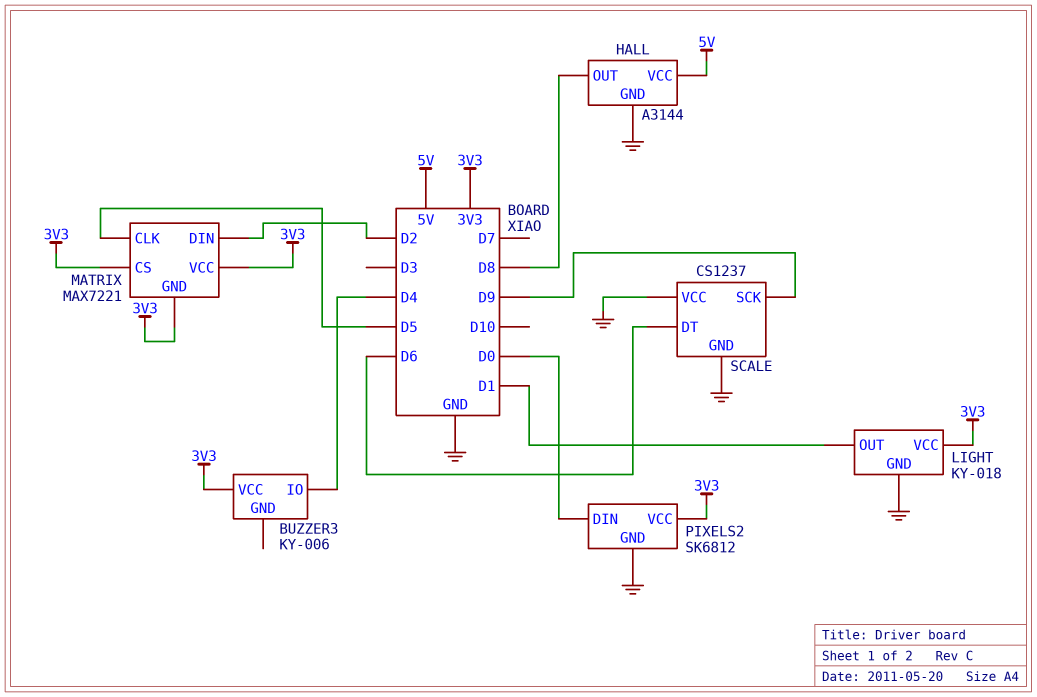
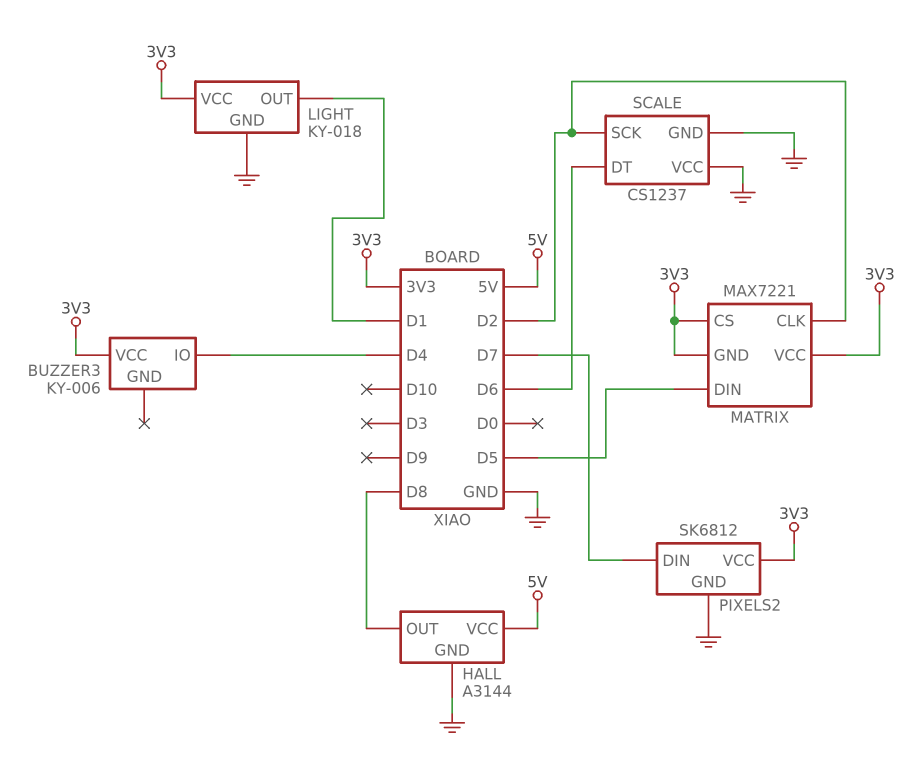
MATRIX pin CLK: D5 -> D2
MATRIX pin DIN: D2 -> D5
PIXELS2 pin DIN: D0 -> D7
SCALE pin SCK: D9 -> D2

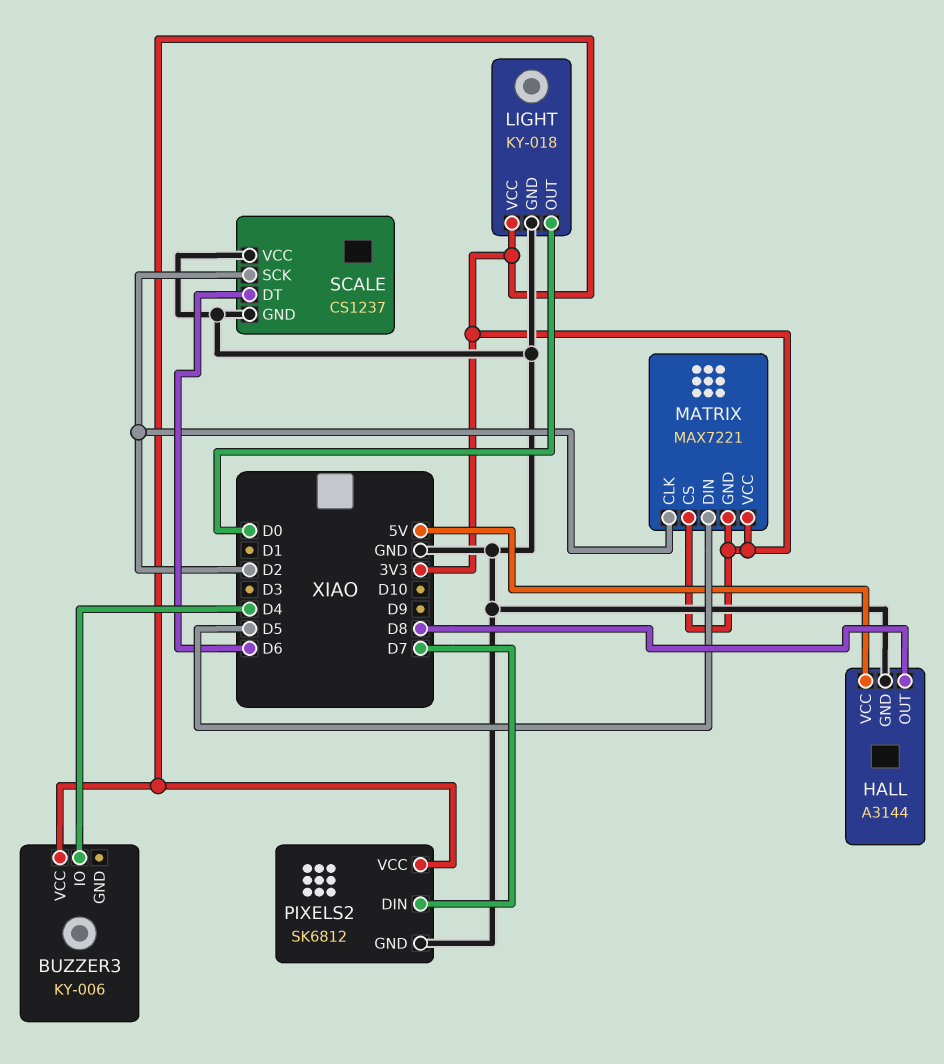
LIGHT pin OUT: D1 -> D0

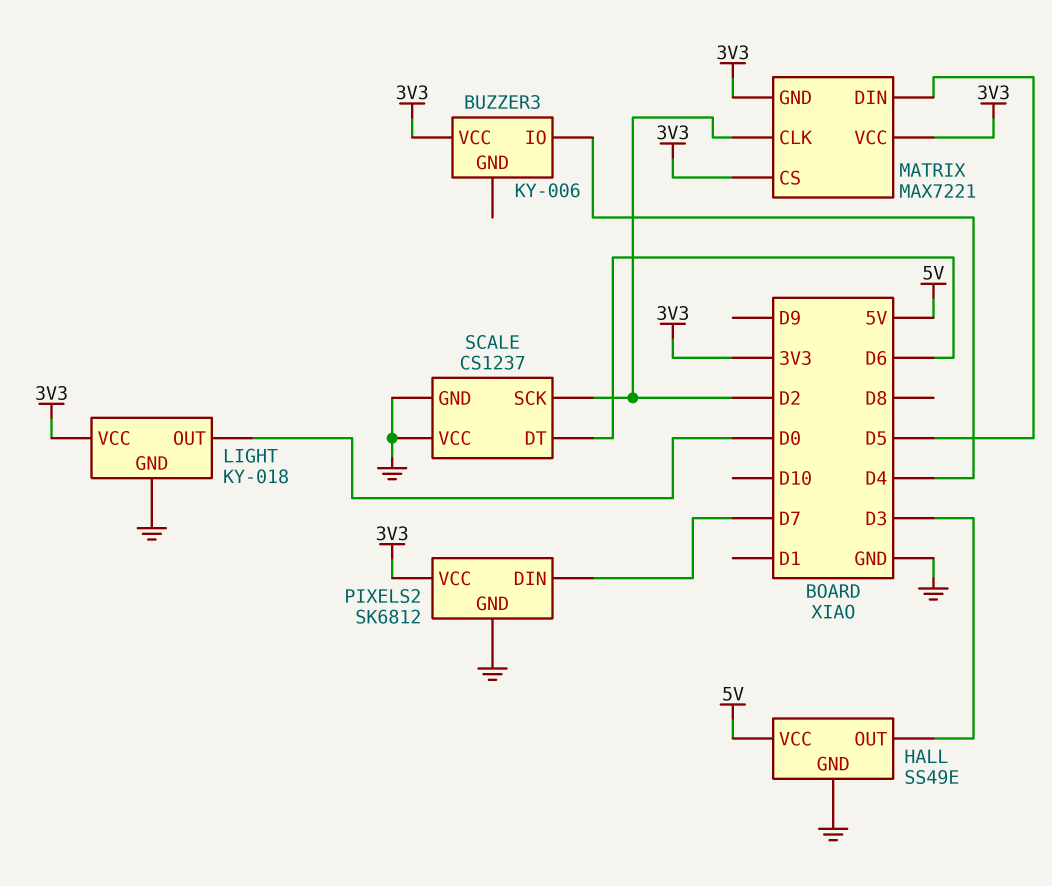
HALL: A3144 -> SS49E
HALL pin OUT: D8 -> D3

